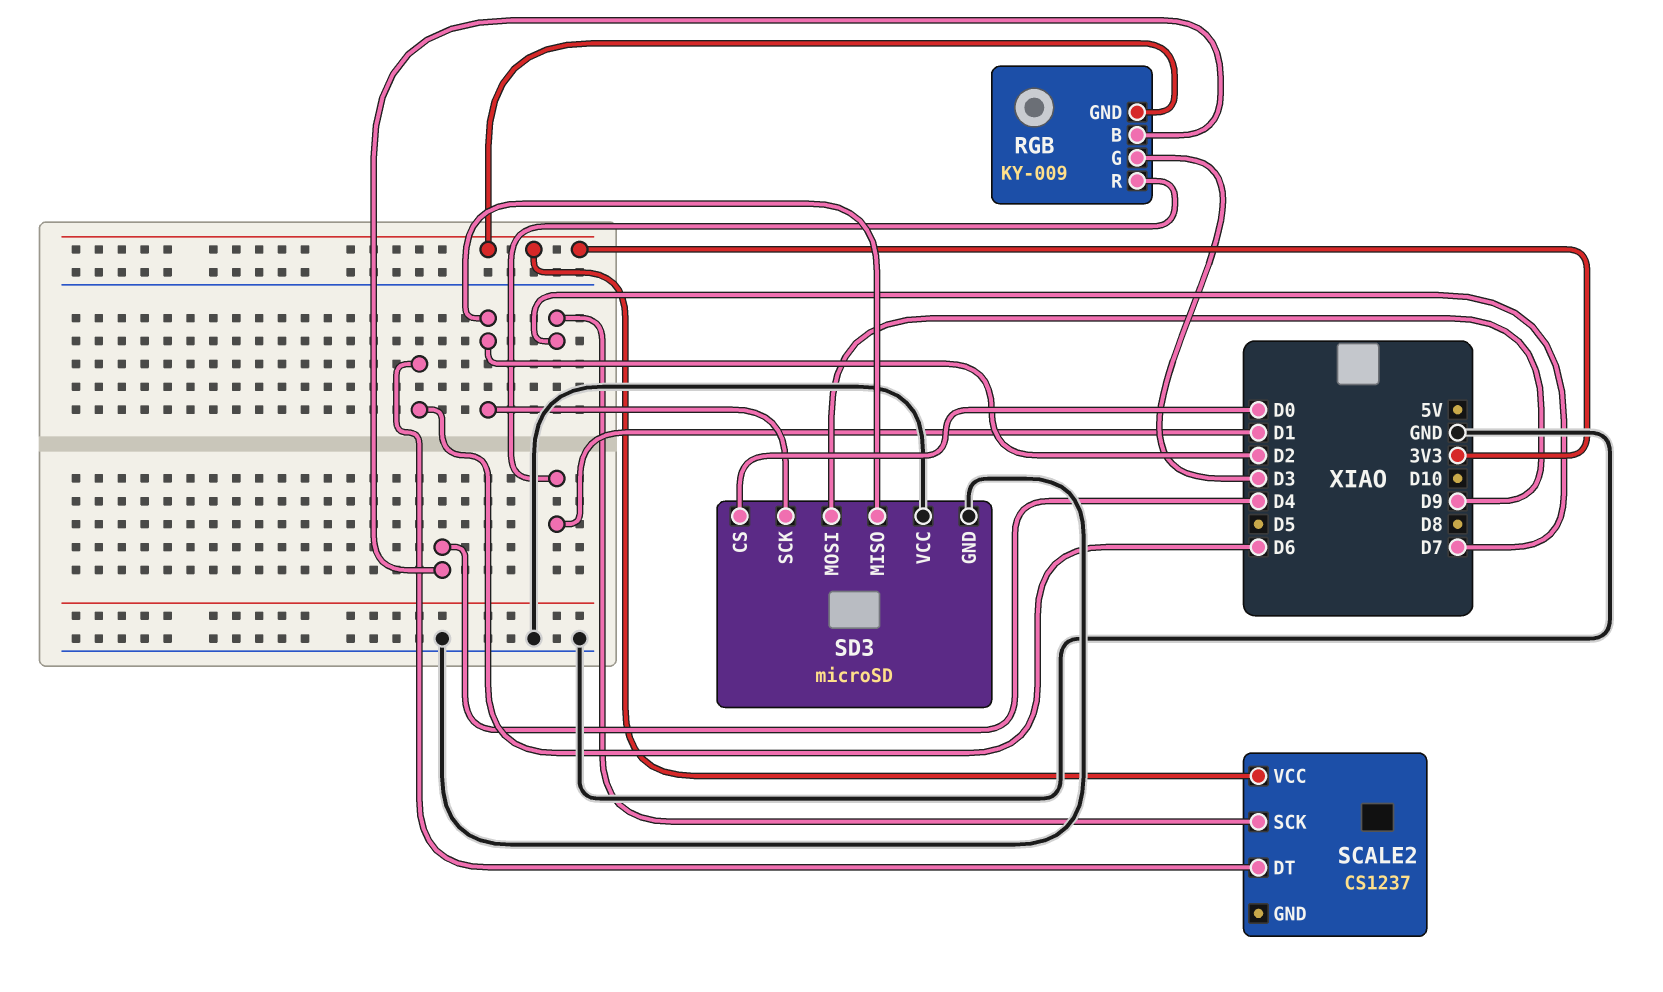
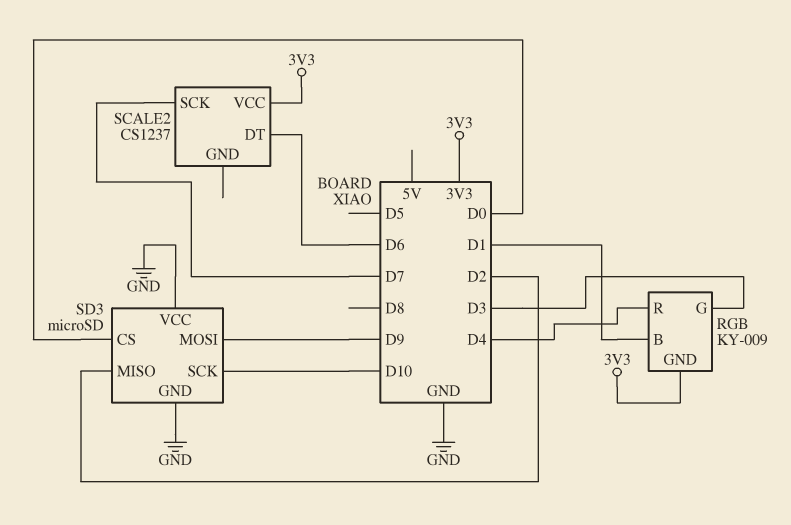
RGB pin B: D4 -> D1
RGB pin R: D1 -> D4
SD3 pin SCK: D2 -> D10

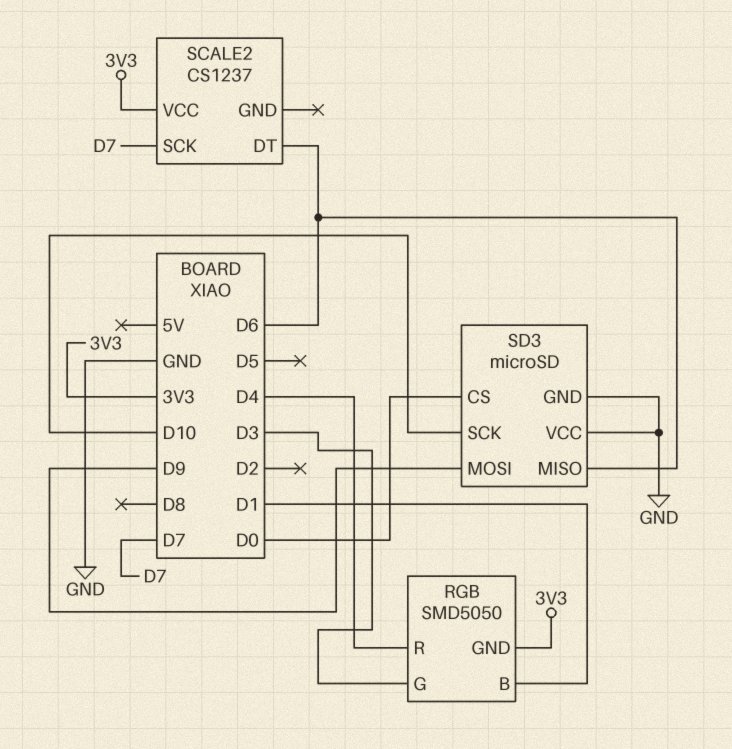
RGB: KY-009 -> SMD5050
SD3 pin MISO: D2 -> D6

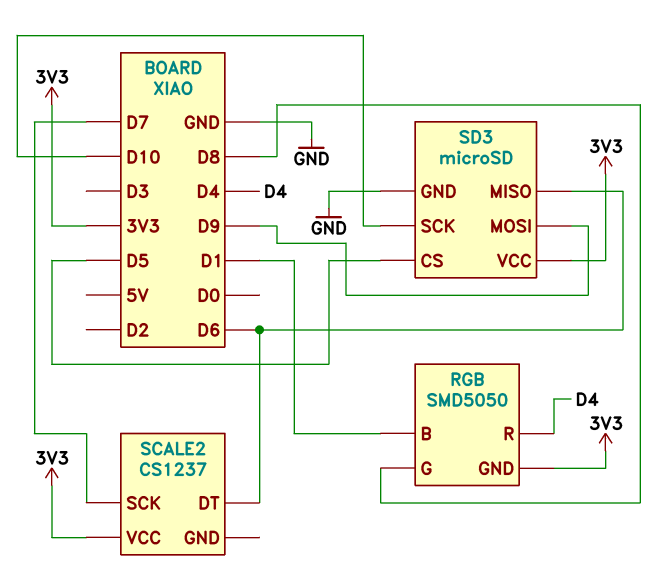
RGB pin G: D3 -> D8
SD3 pin CS: D0 -> D5
SD3 pin VCC: GND -> 3V3

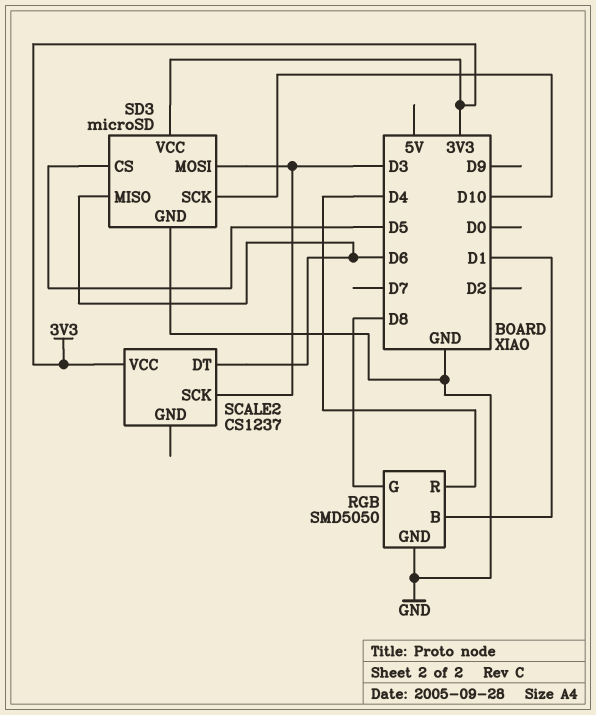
RGB pin GND: 3V3 -> GND
SCALE2 pin SCK: D7 -> D3
SD3 pin MOSI: D9 -> D3

